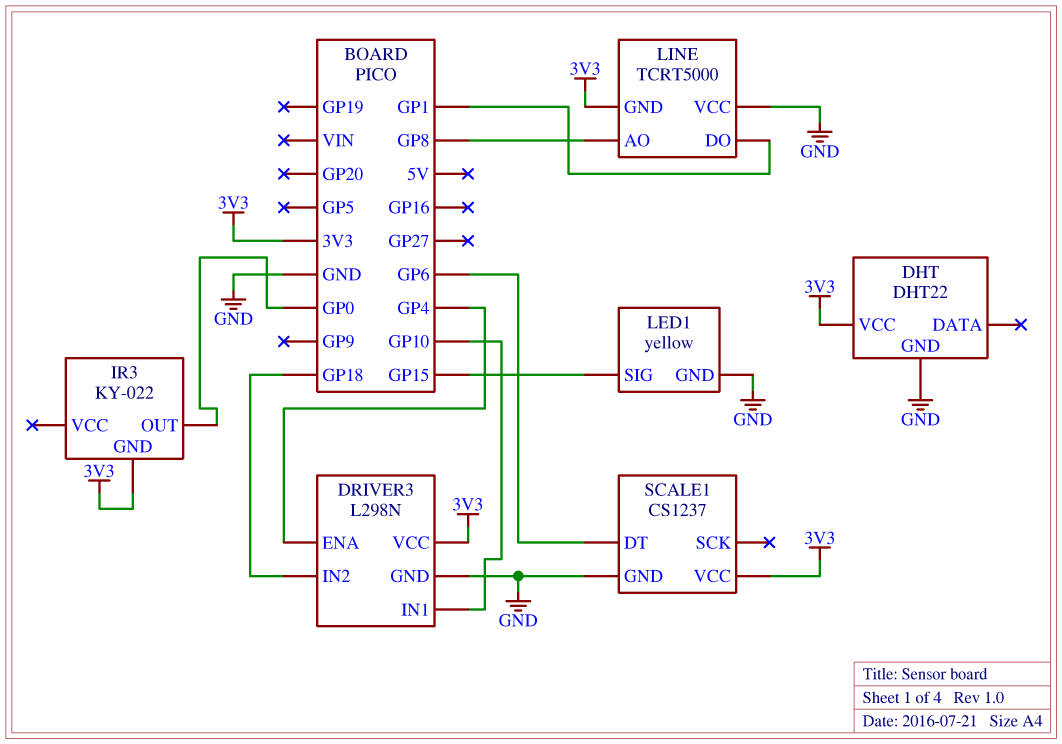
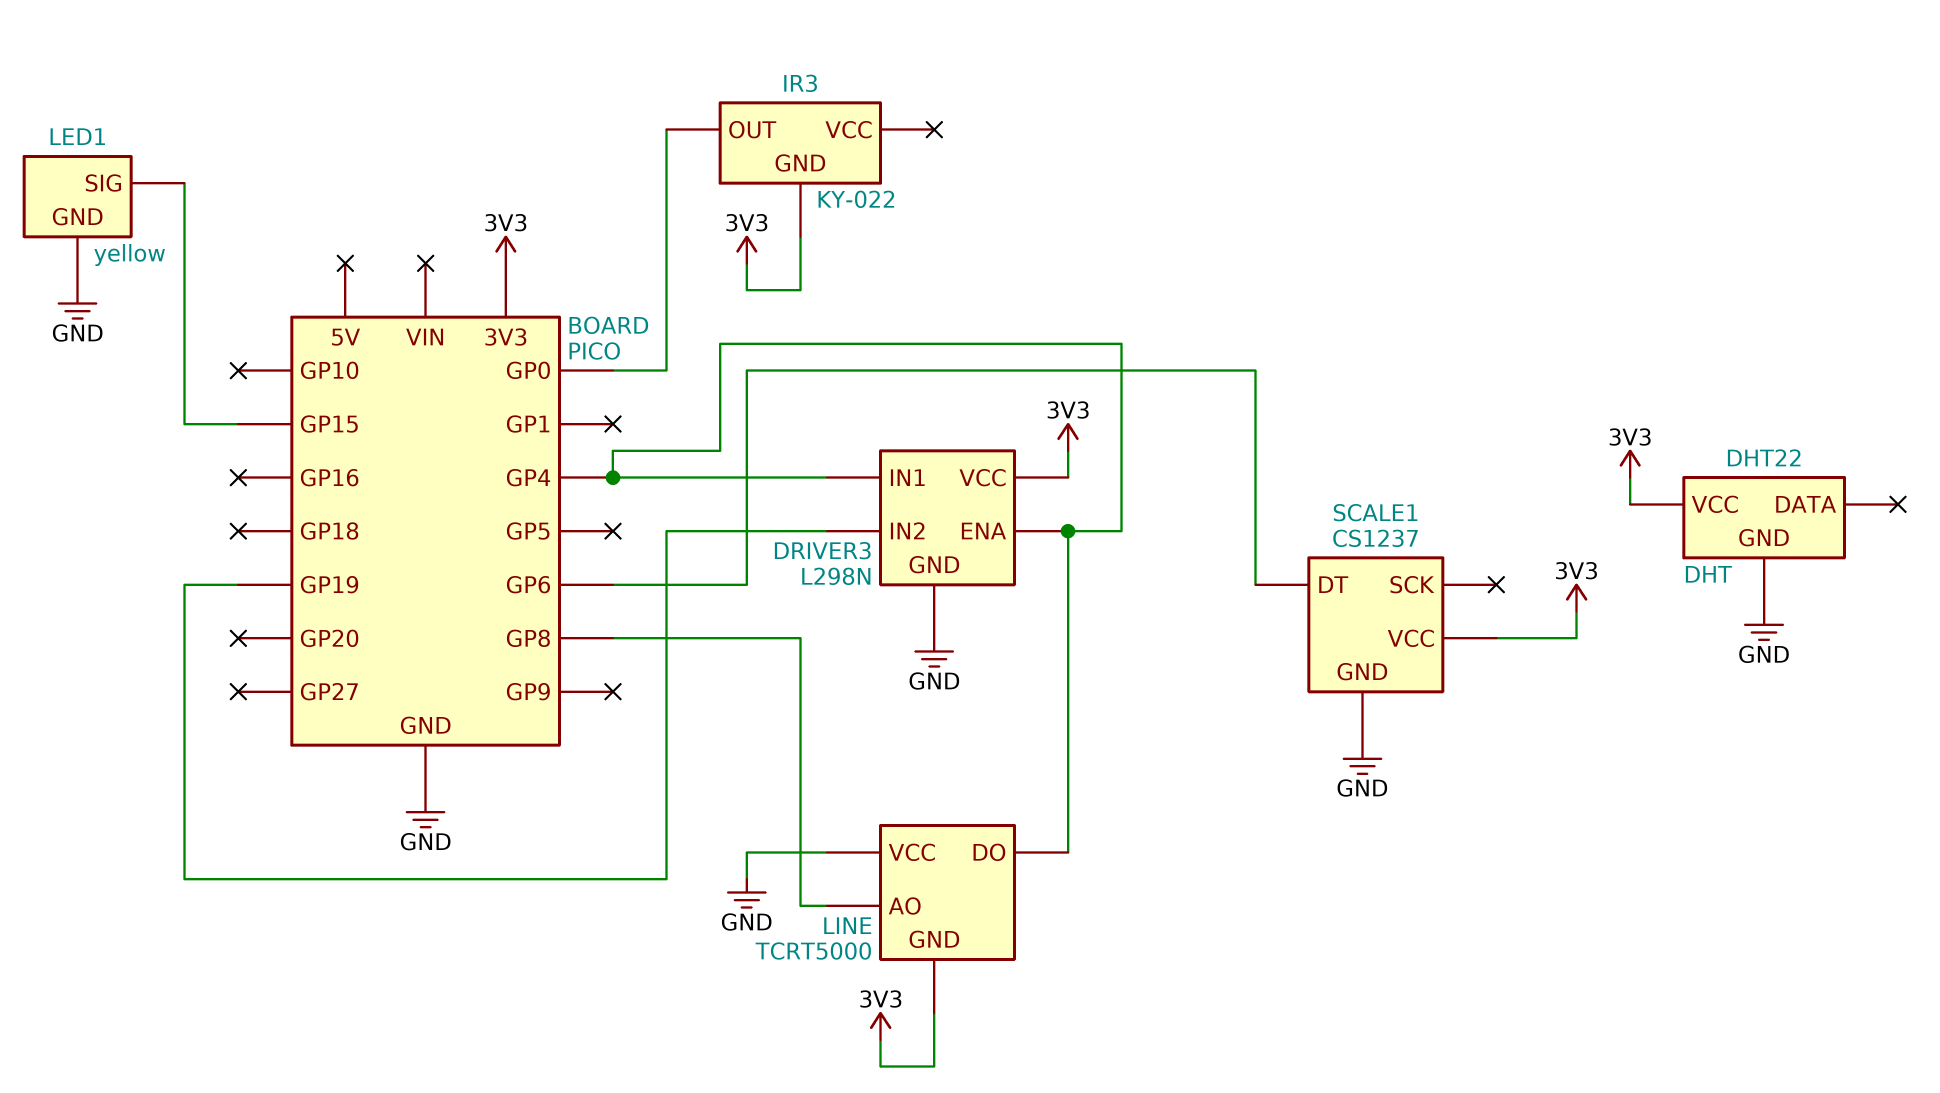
DRIVER3 pin IN1: GP10 -> GP4
DRIVER3 pin IN2: GP18 -> GP19
LINE pin DO: GP1 -> GP4

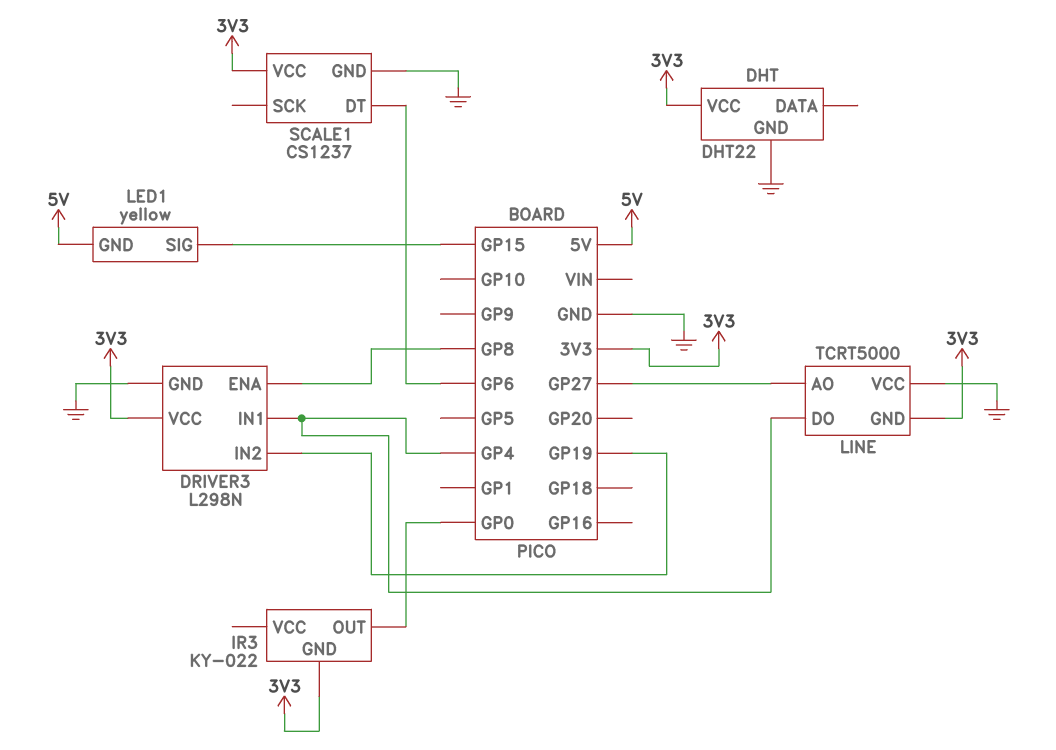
DRIVER3 pin ENA: GP4 -> GP8
LED1 pin GND: GND -> 5V
LINE pin AO: GP8 -> GP27

